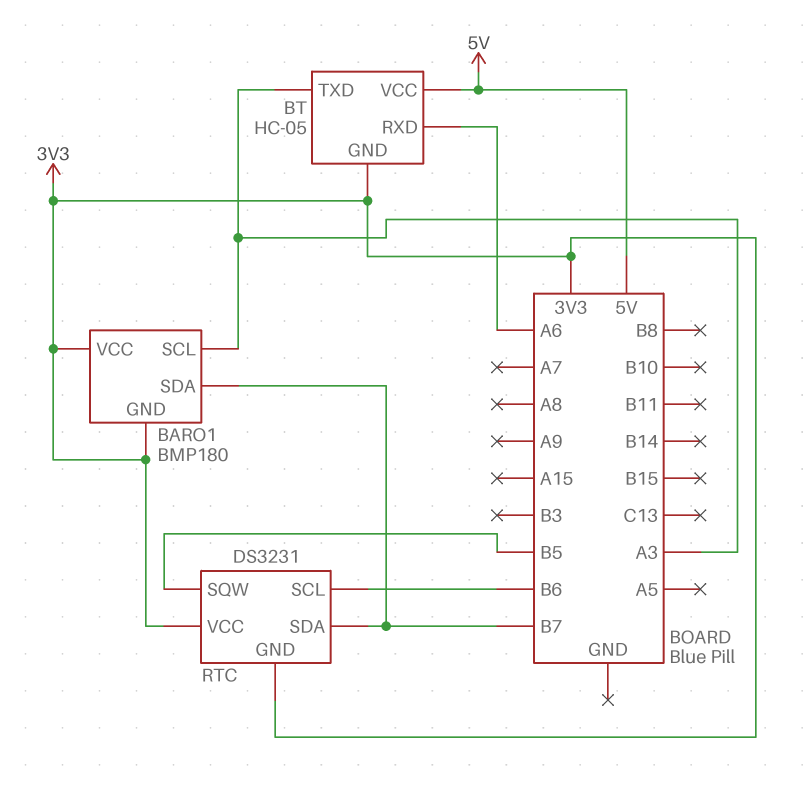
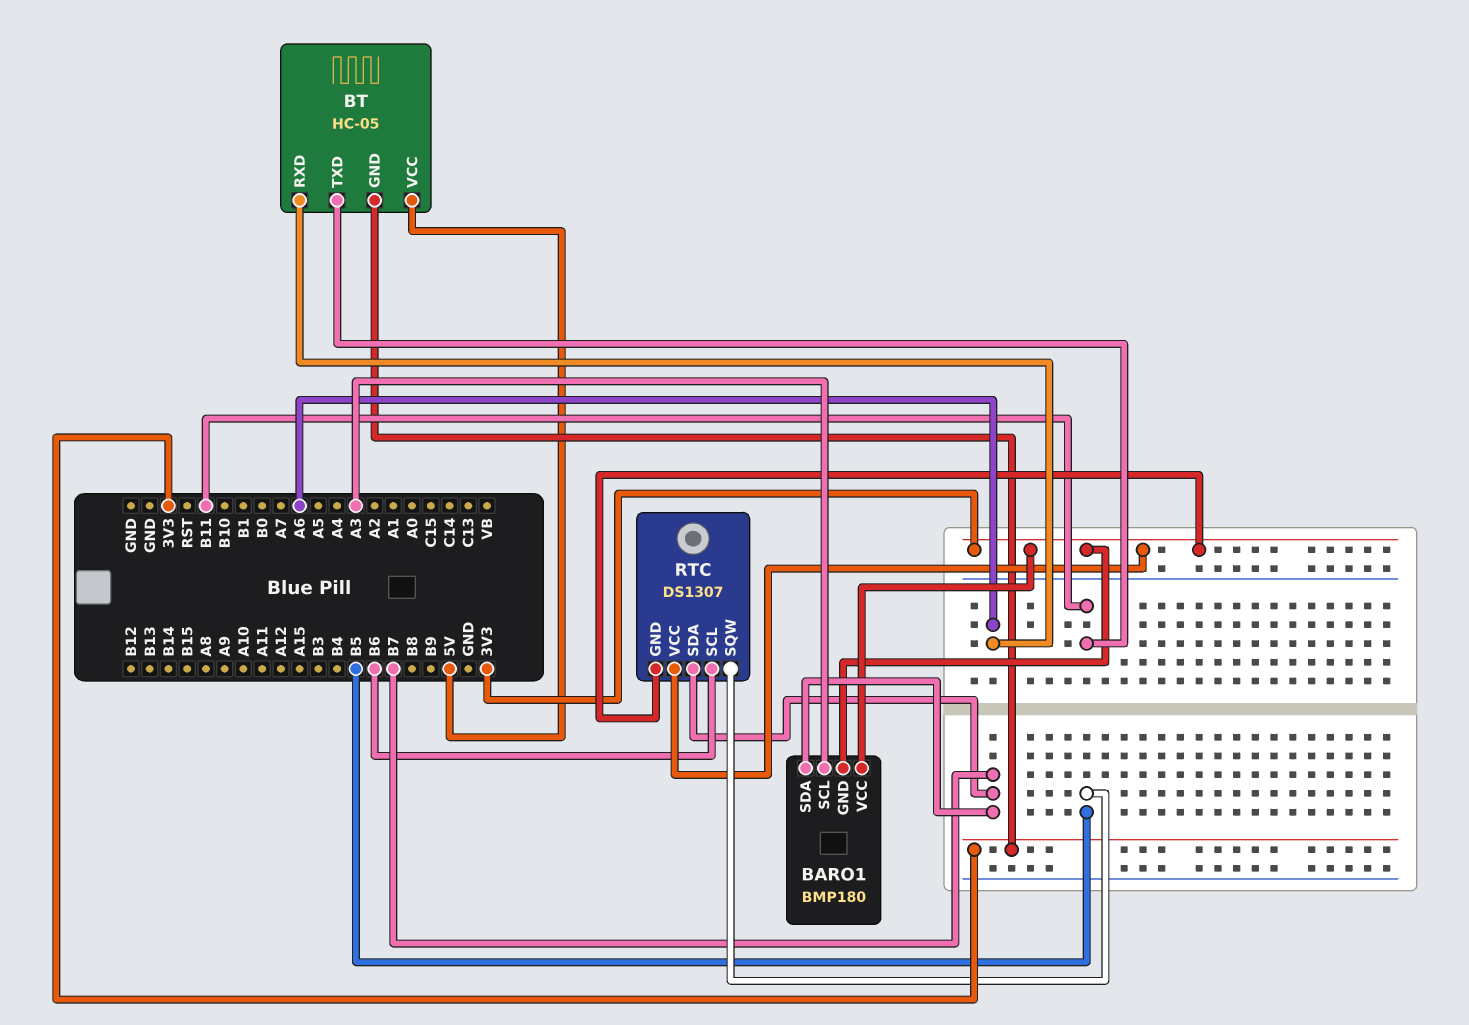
BT pin TXD: A3 -> B11
RTC: DS3231 -> DS1307

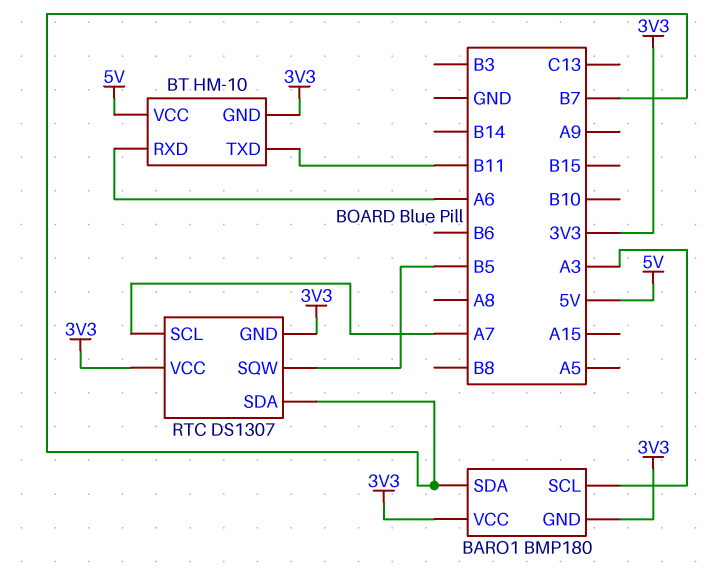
BT: HC-05 -> HM-10
RTC pin SCL: B6 -> A7

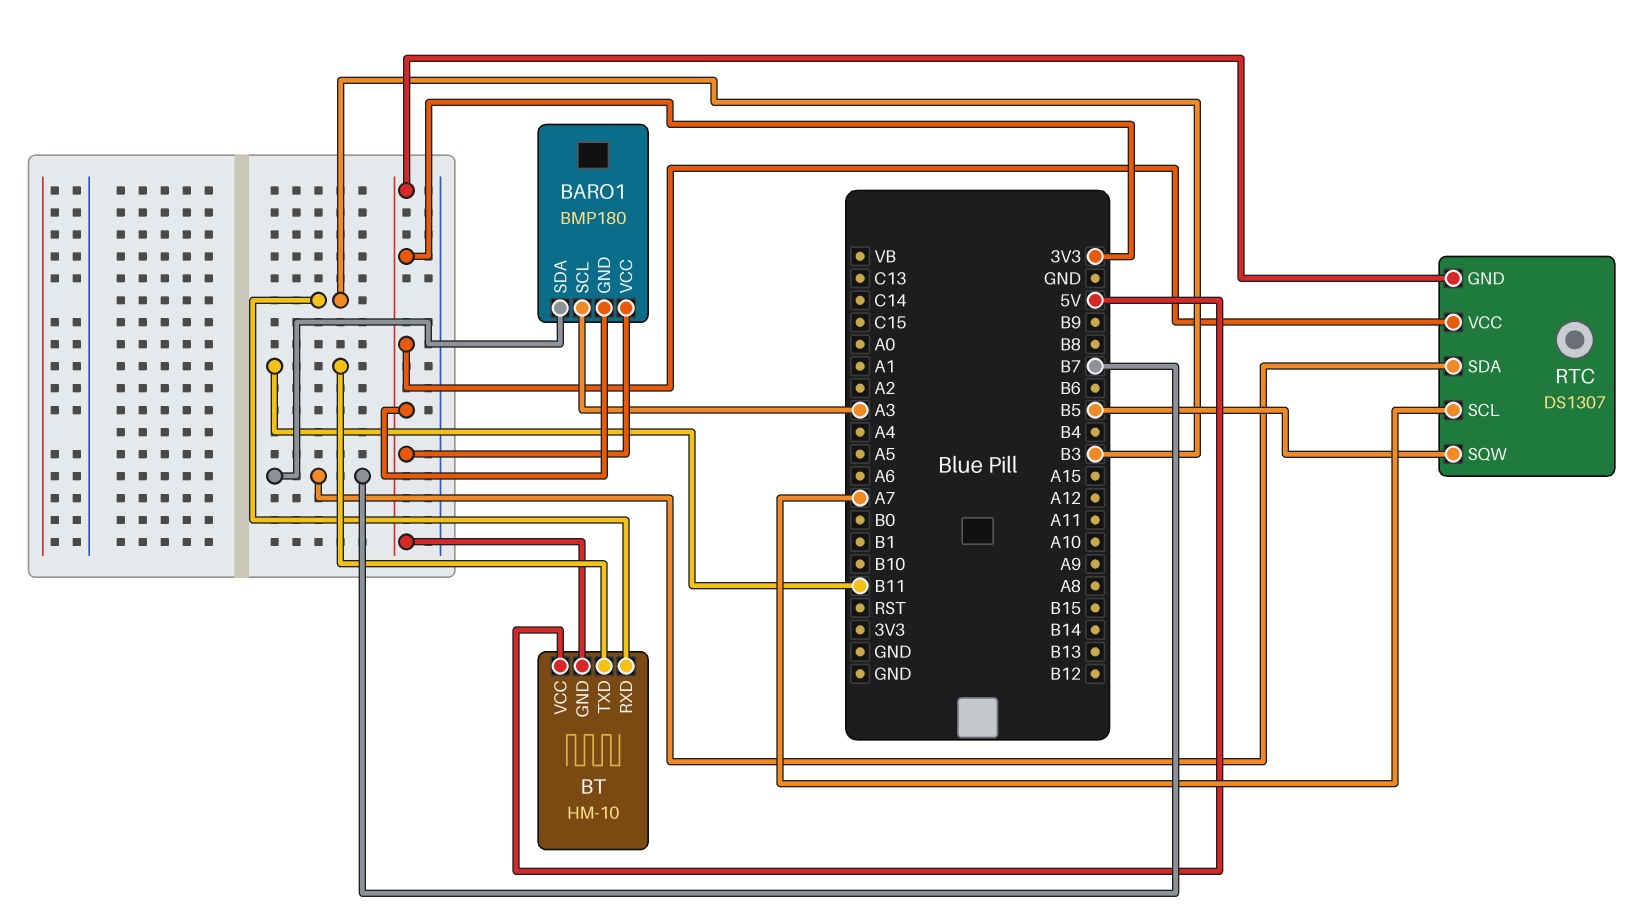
BT pin RXD: A6 -> B3

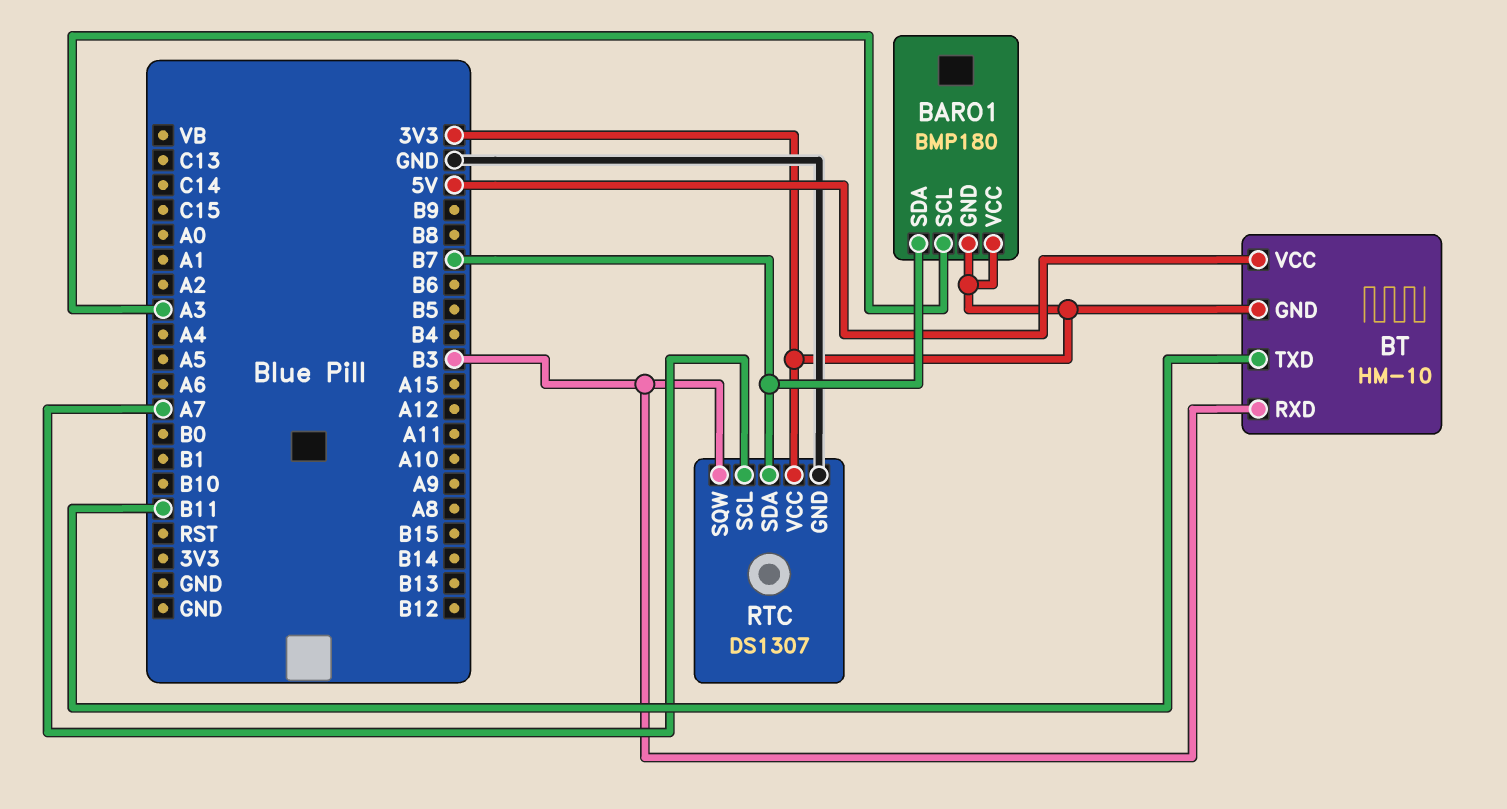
RTC pin GND: 3V3 -> GND
RTC pin SQW: B5 -> B3

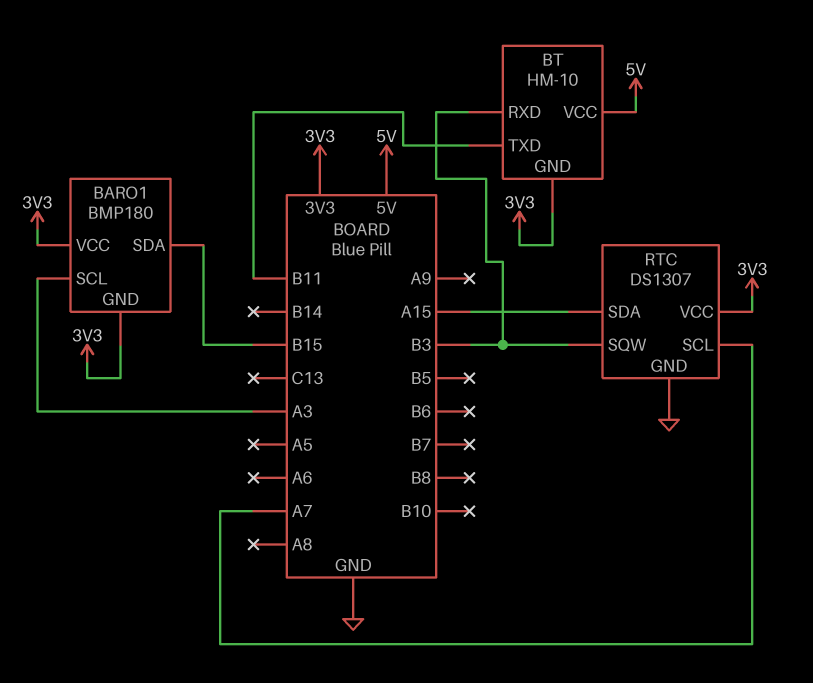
BARO1 pin SDA: B7 -> B15
RTC pin SDA: B7 -> A15

